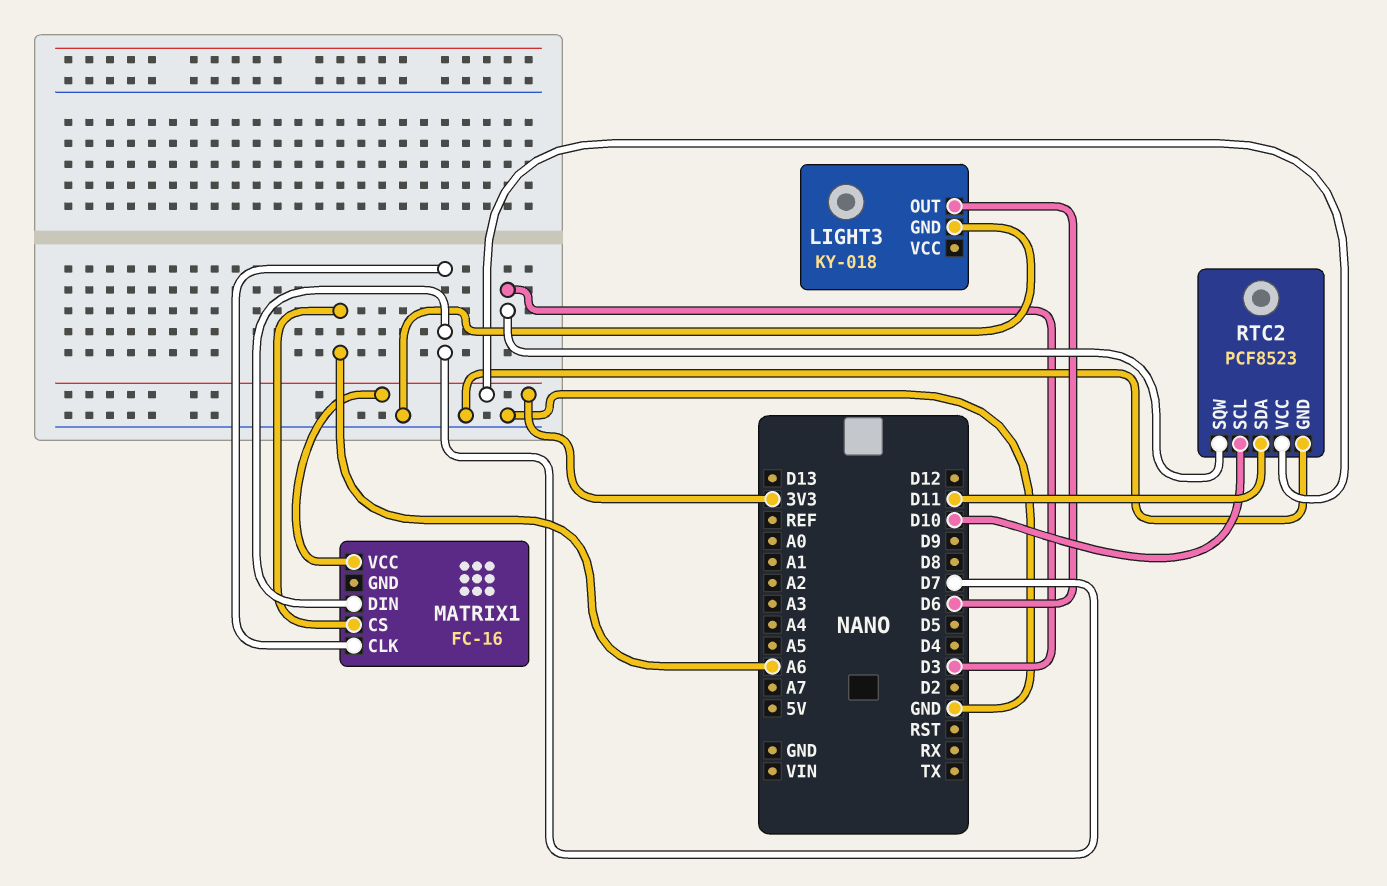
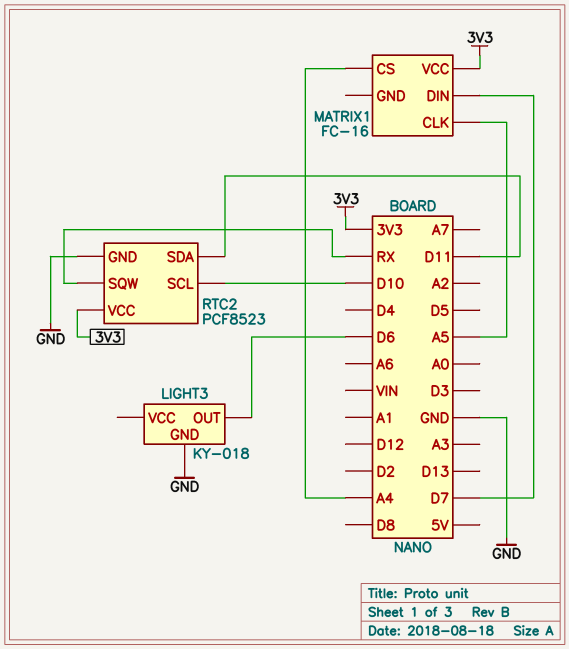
MATRIX1 pin CLK: D7 -> A5
MATRIX1 pin CS: A6 -> A4
RTC2 pin SQW: D3 -> RX

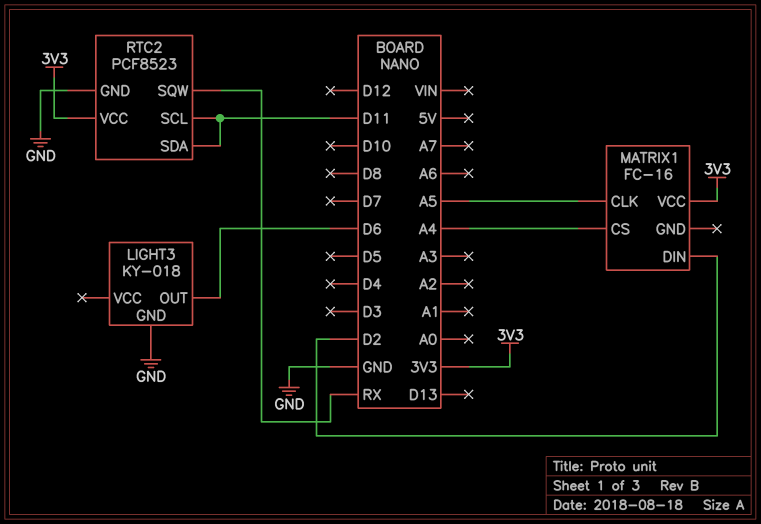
MATRIX1 pin DIN: D7 -> D2
RTC2 pin SCL: D10 -> D11

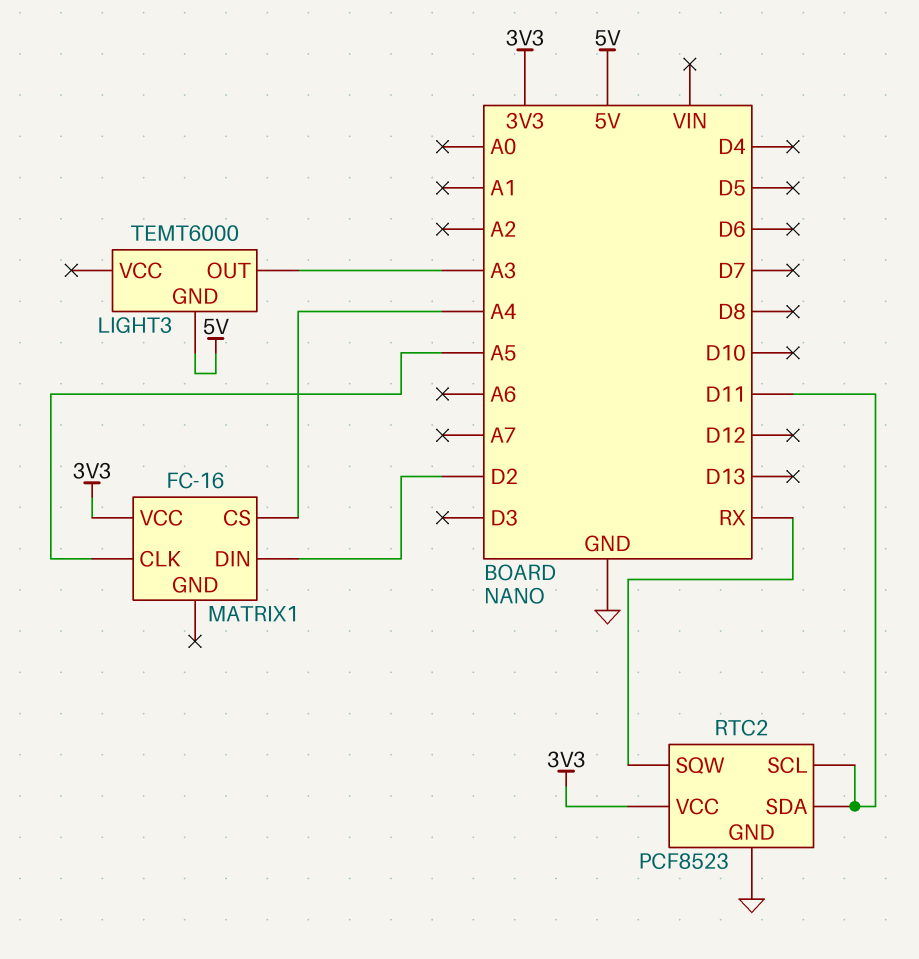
LIGHT3: KY-018 -> TEMT6000
LIGHT3 pin GND: GND -> 5V
LIGHT3 pin OUT: D6 -> A3

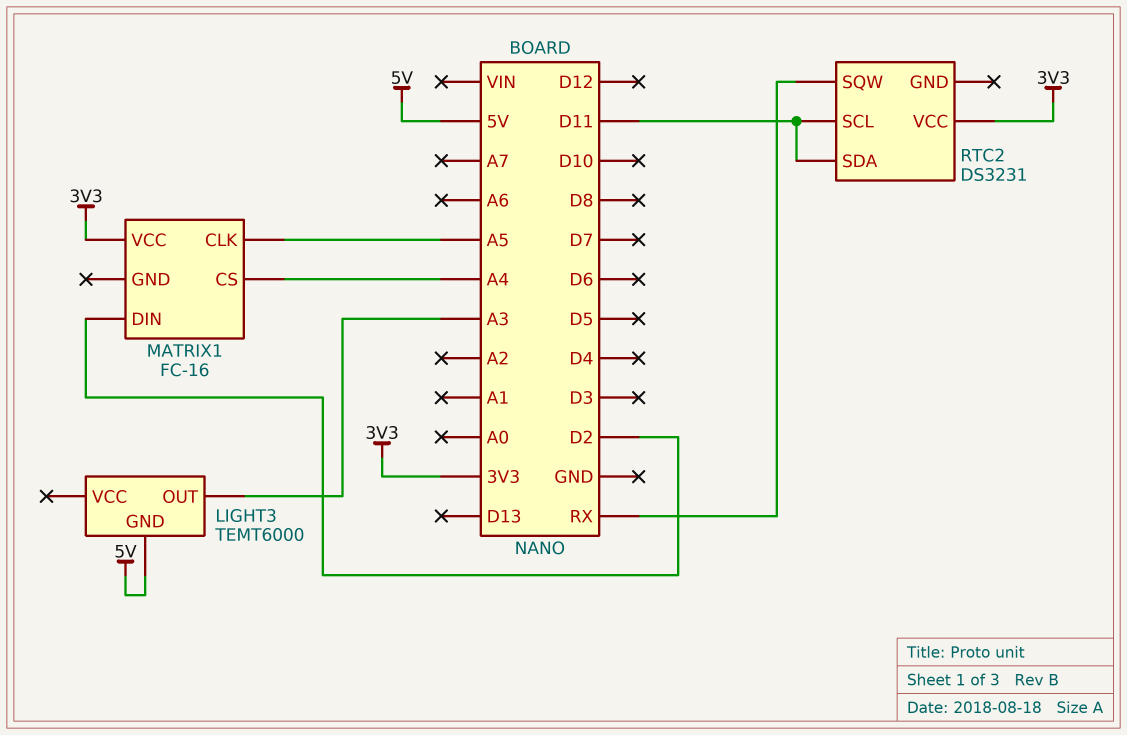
RTC2: PCF8523 -> DS3231
RTC2 pin GND: GND -> none

